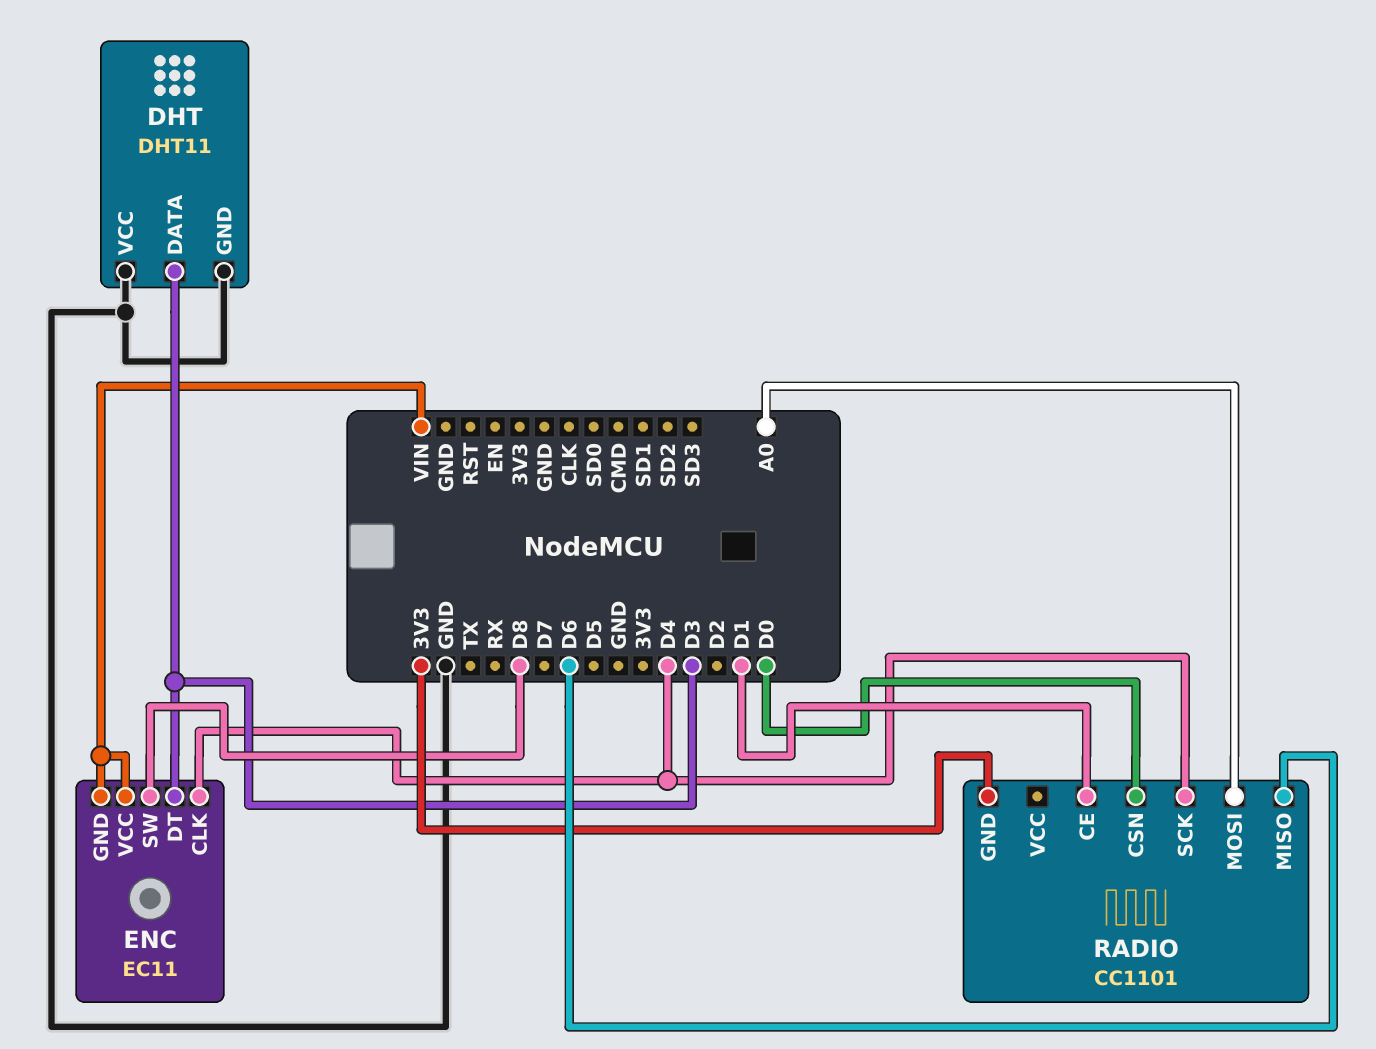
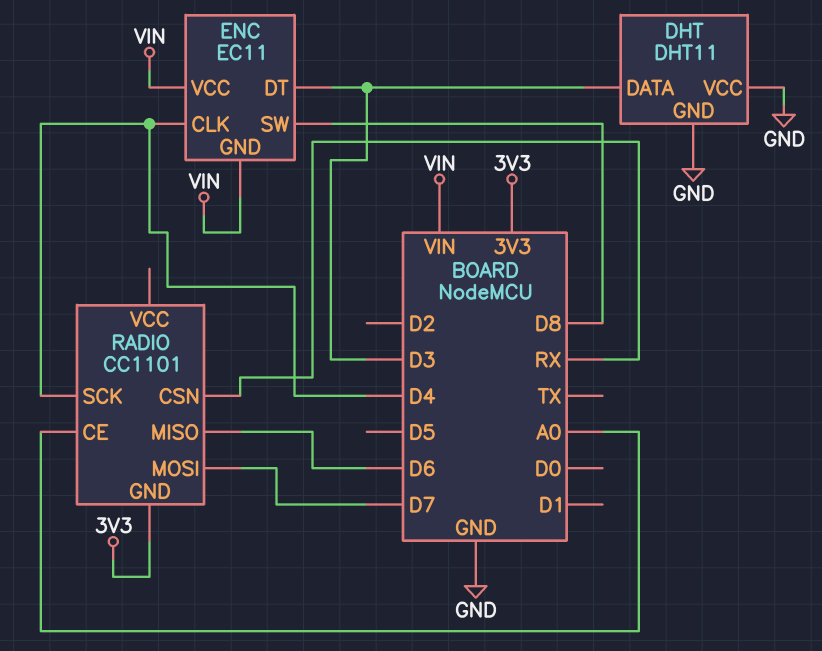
RADIO pin CE: D1 -> A0
RADIO pin CSN: D0 -> RX
RADIO pin MOSI: A0 -> D7

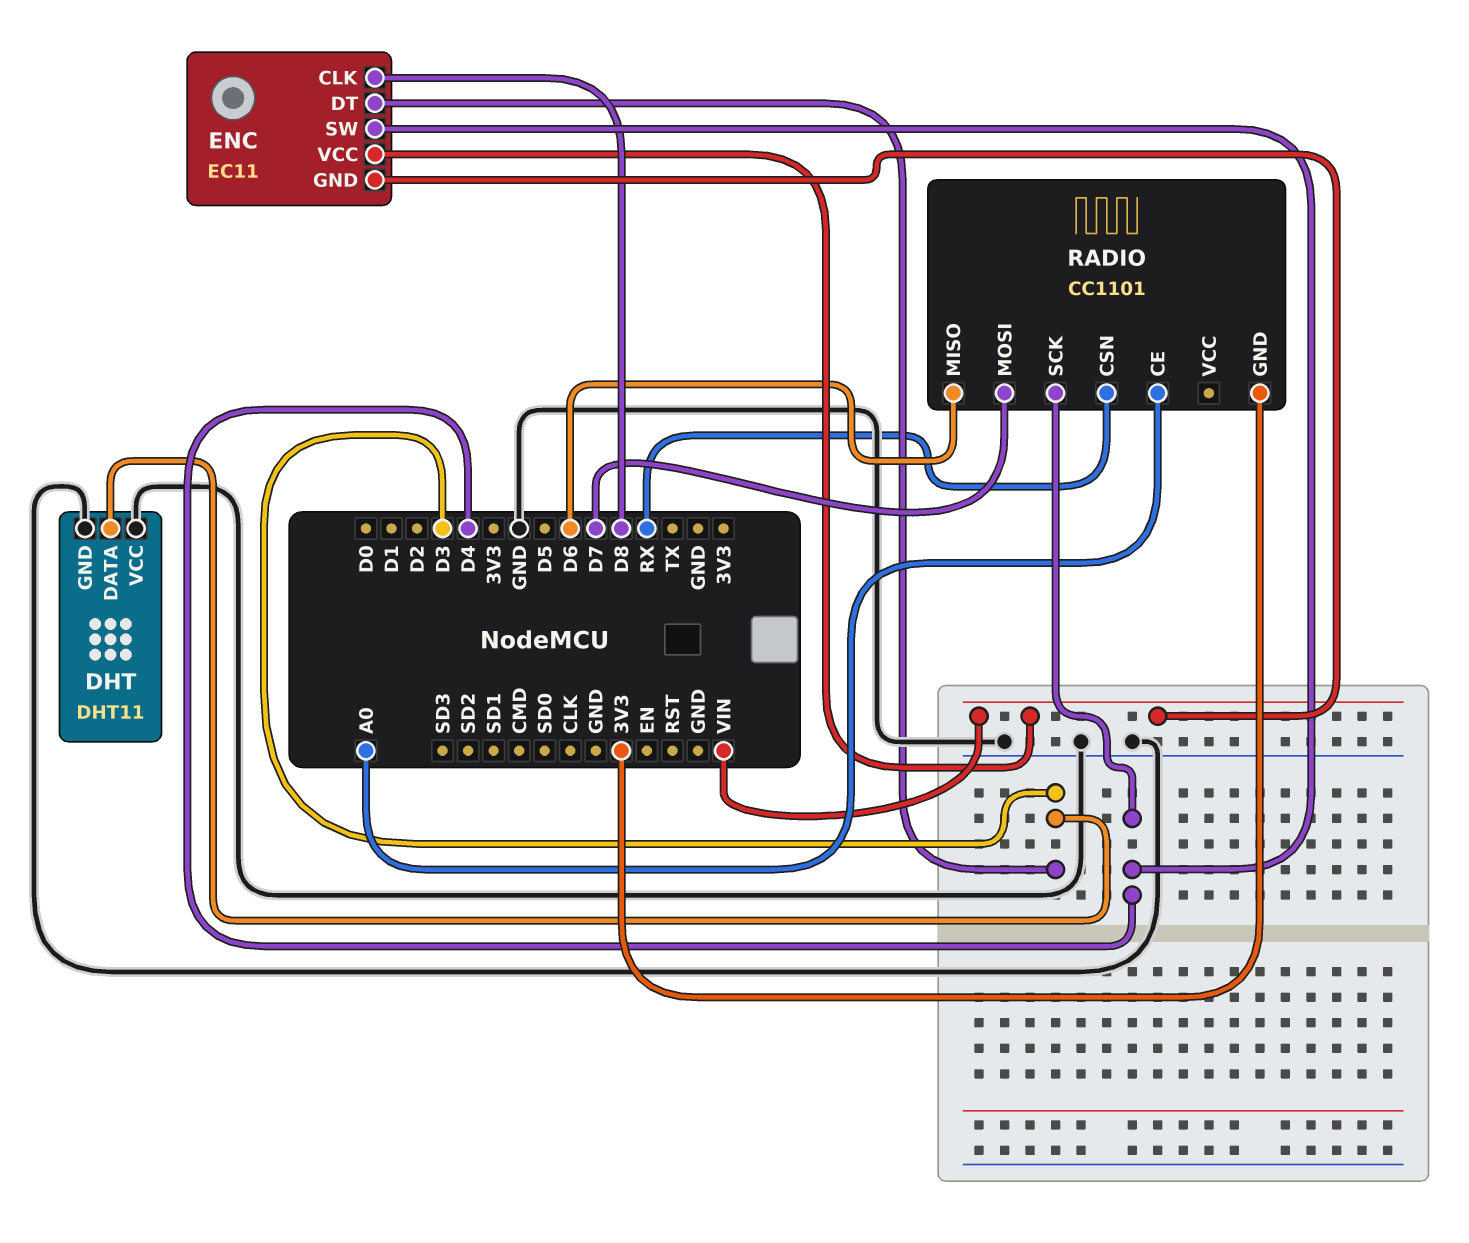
ENC pin CLK: D4 -> D8
ENC pin SW: D8 -> D4

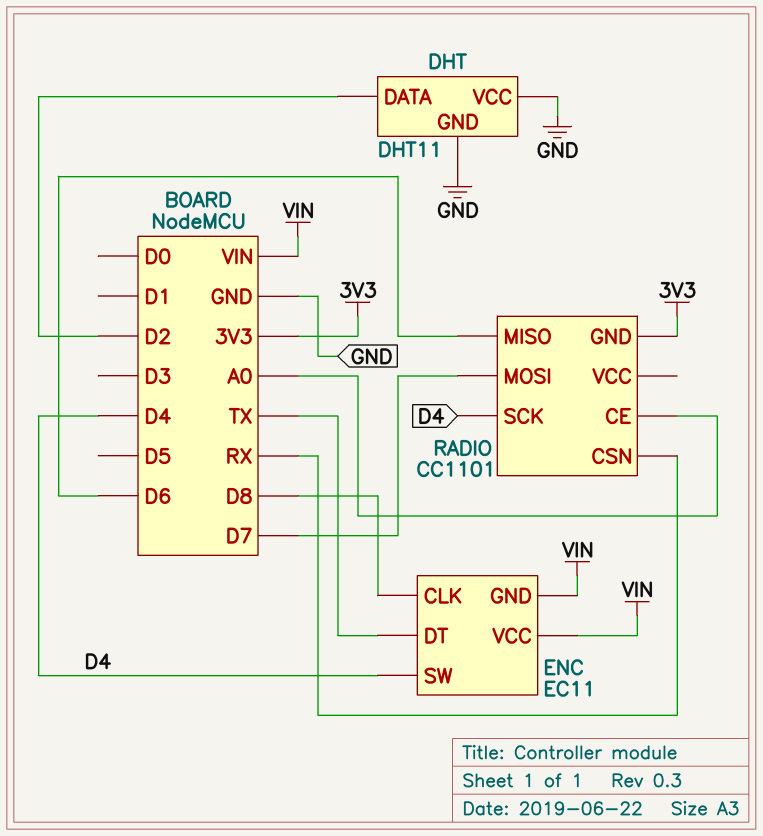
DHT pin DATA: D3 -> D2
ENC pin DT: D3 -> TX

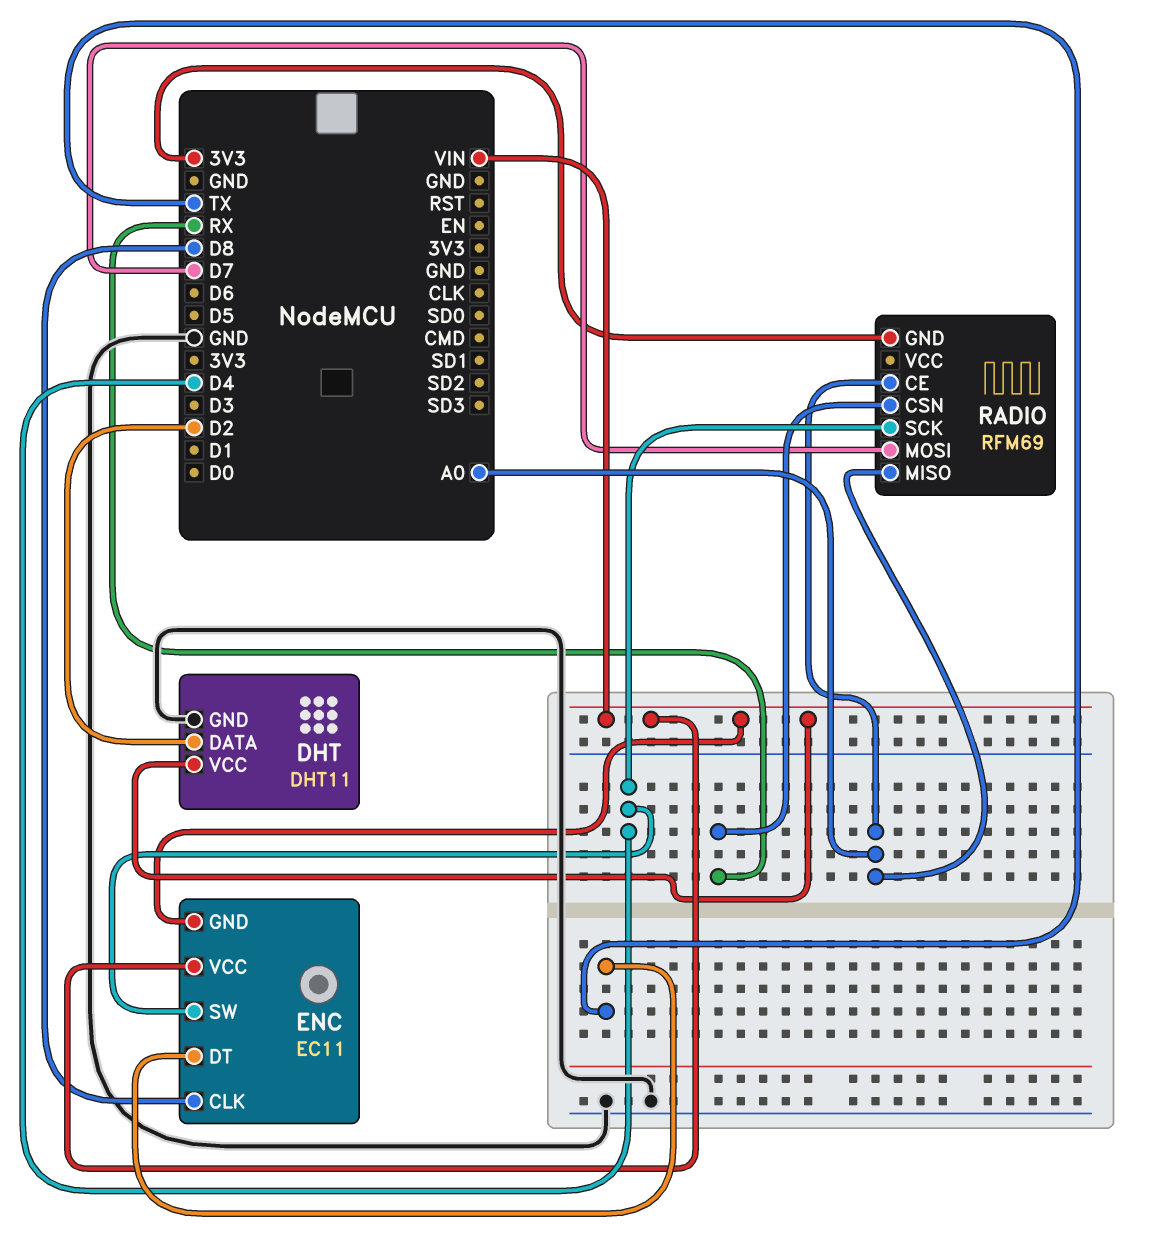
DHT pin VCC: GND -> VIN
RADIO: CC1101 -> RFM69
RADIO pin MISO: D6 -> A0

